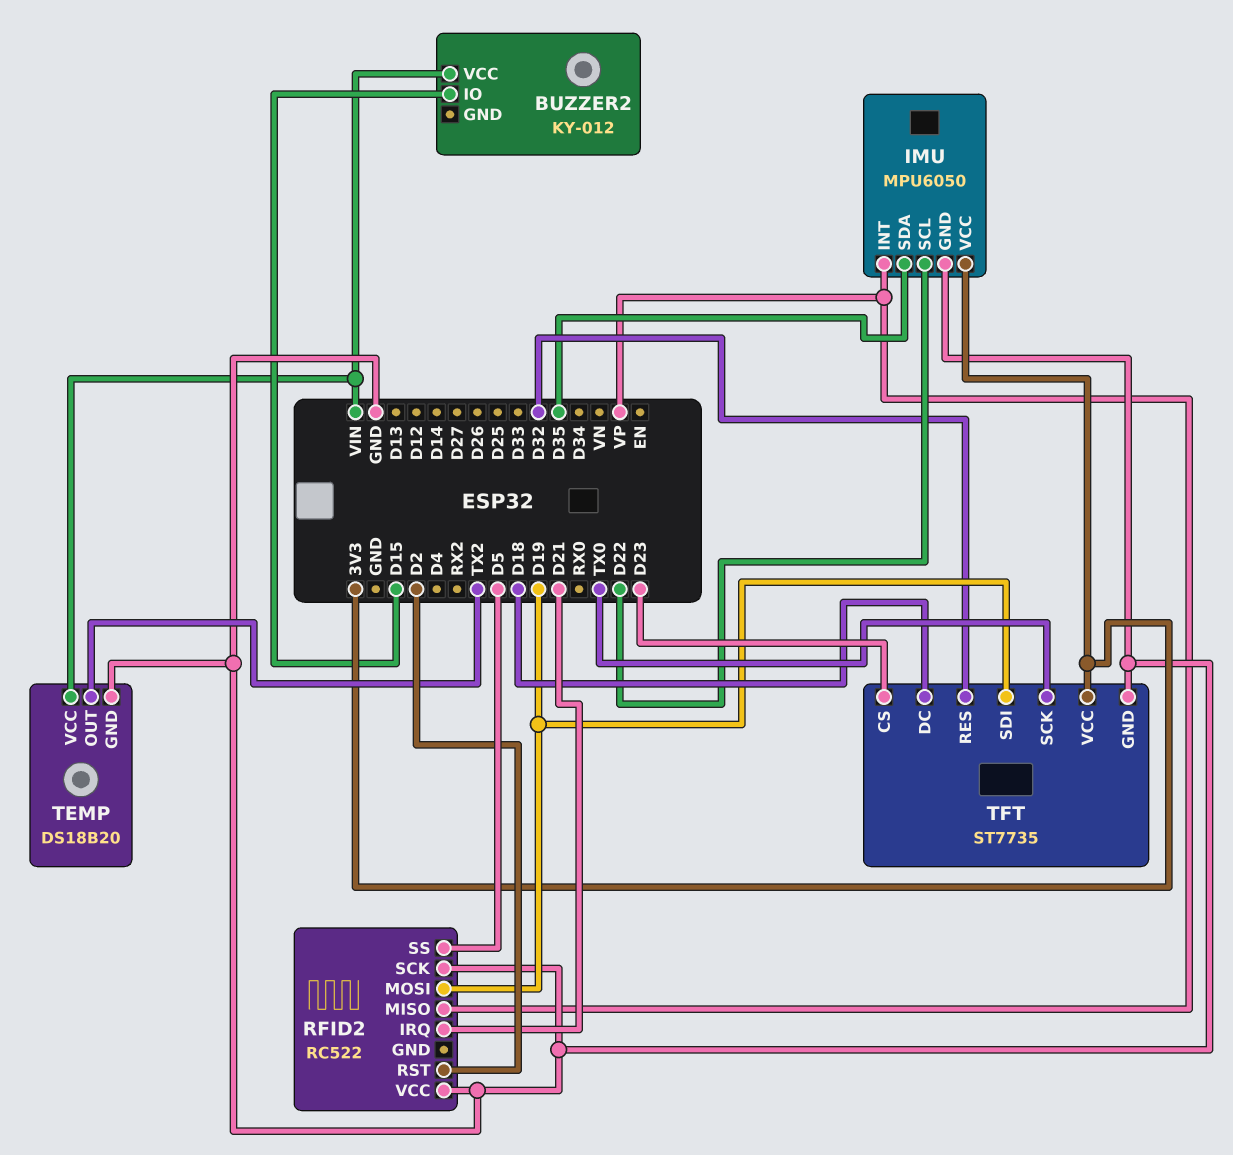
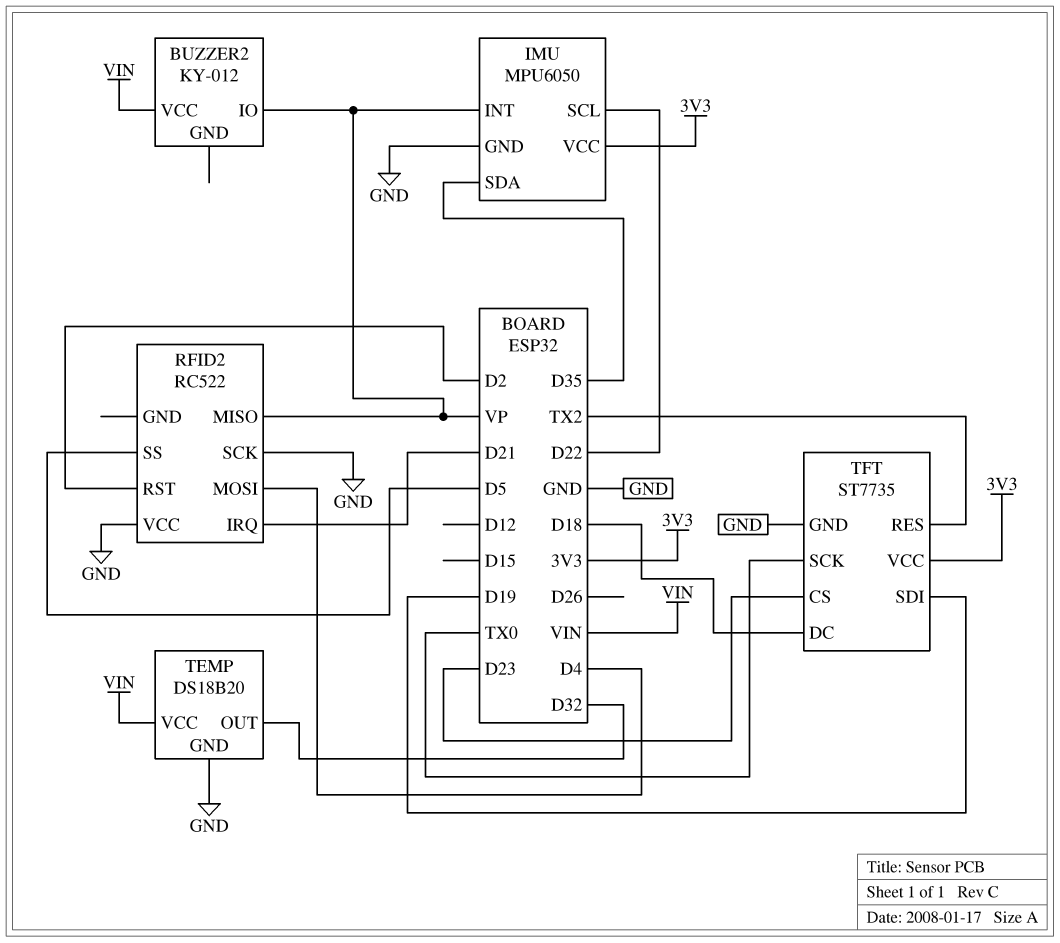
BUZZER2 pin IO: D15 -> VP
RFID2 pin MOSI: D19 -> D4
TEMP pin OUT: TX2 -> D32
TFT pin RES: D32 -> TX2

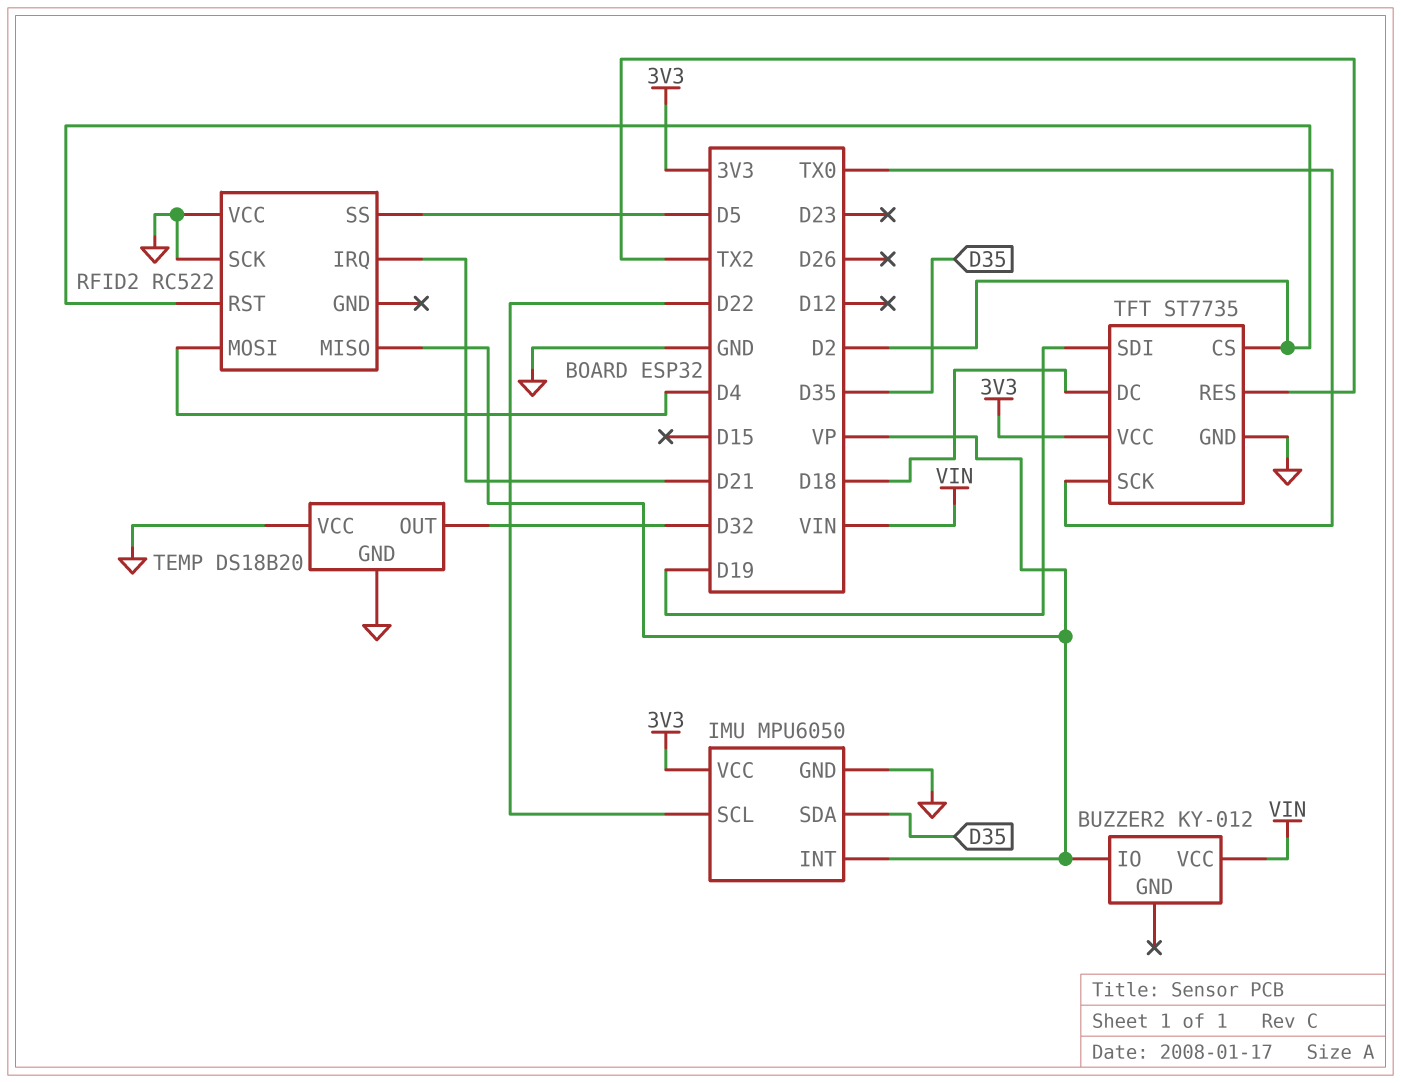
TEMP pin VCC: VIN -> GND
TFT pin CS: D23 -> D2

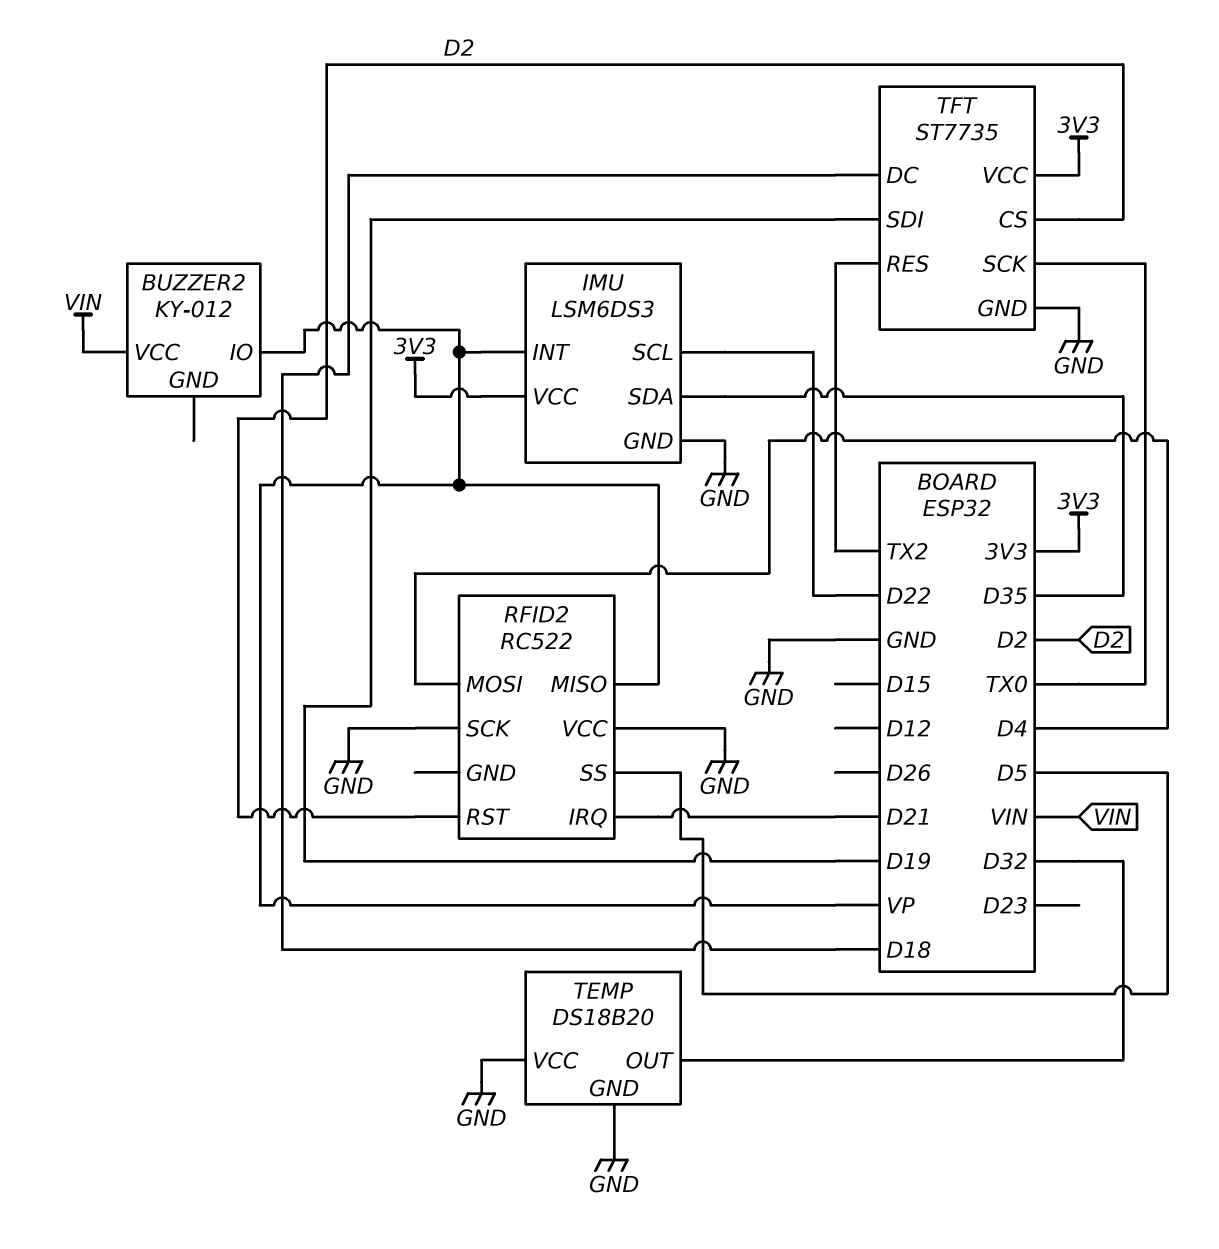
IMU: MPU6050 -> LSM6DS3

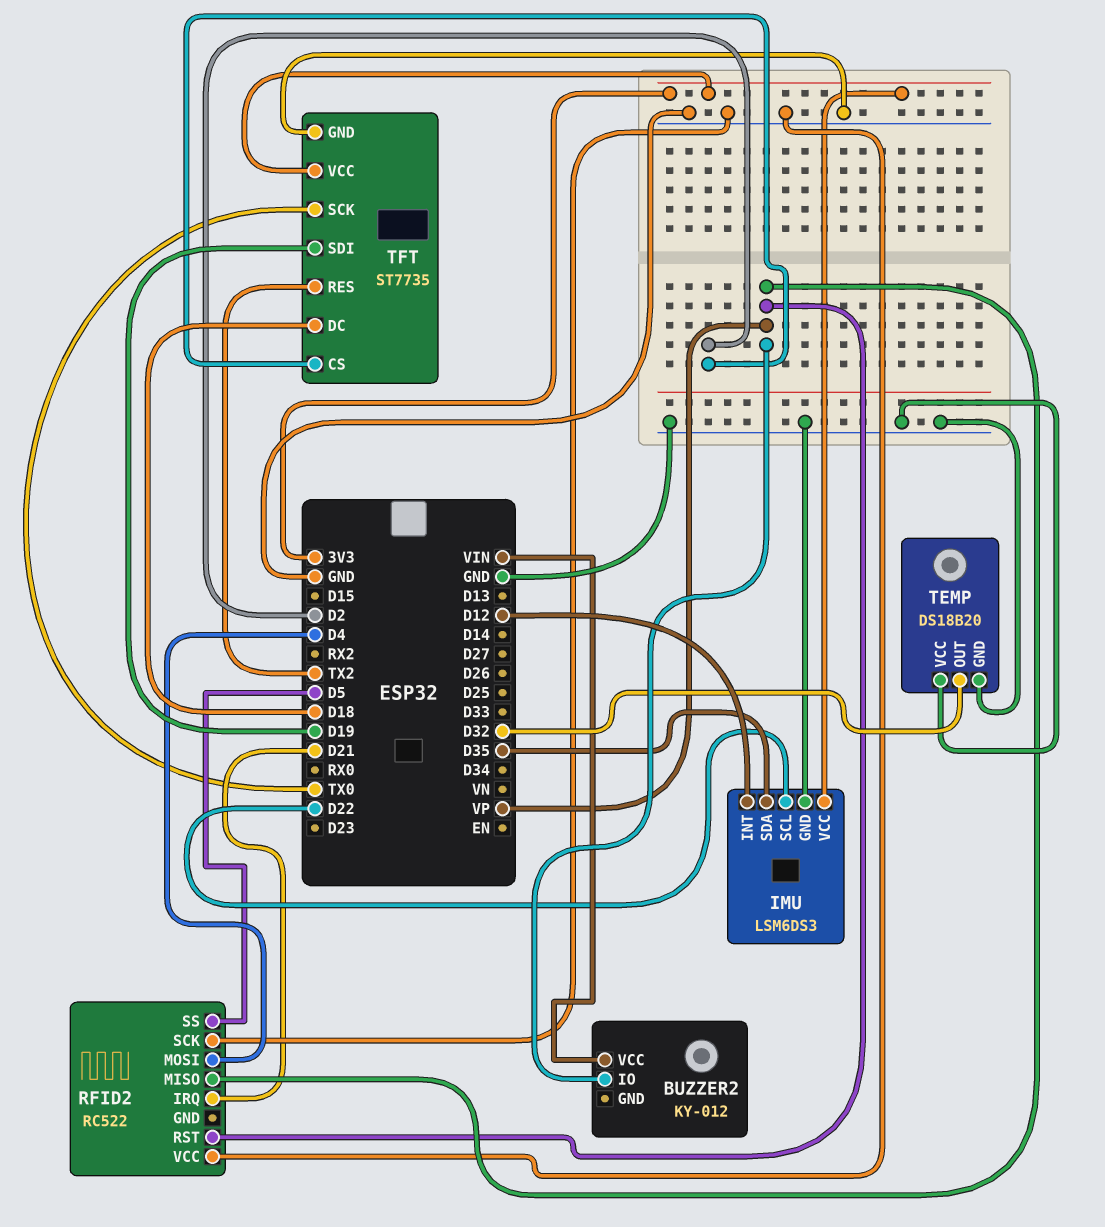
IMU pin INT: VP -> D12
RFID2 pin RST: D2 -> VP

